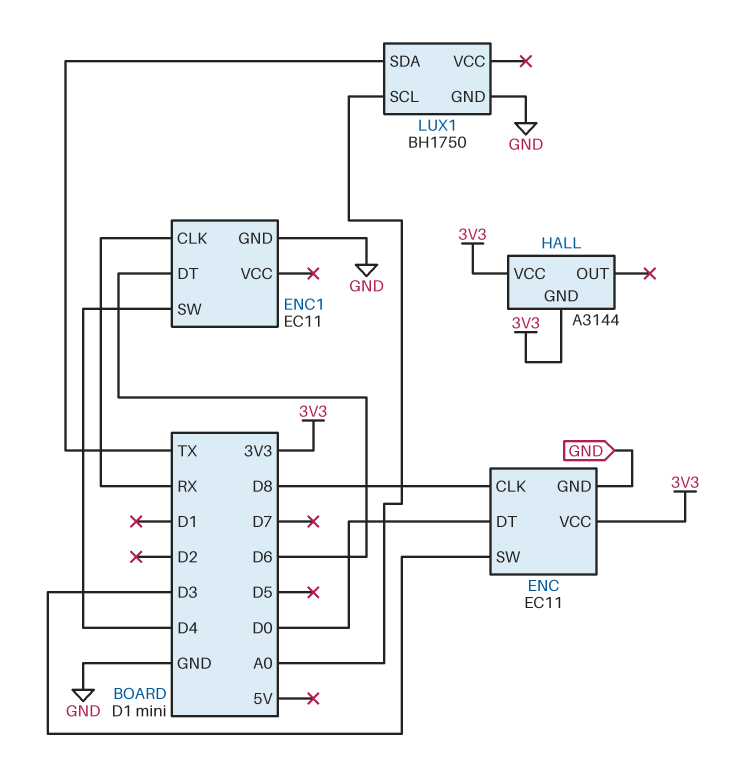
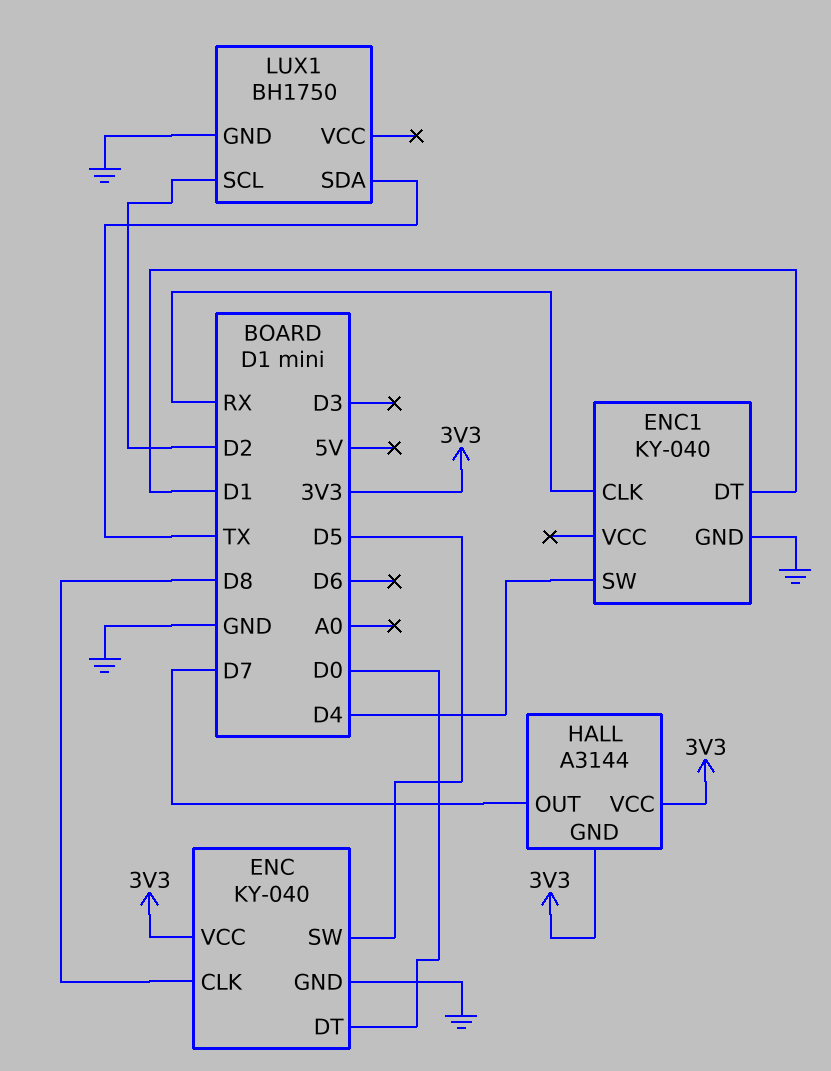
ENC: EC11 -> KY-040
ENC pin SW: D3 -> D5
ENC1: EC11 -> KY-040
ENC1 pin DT: D6 -> D1
HALL pin OUT: none -> D7
LUX1 pin SCL: A0 -> D2

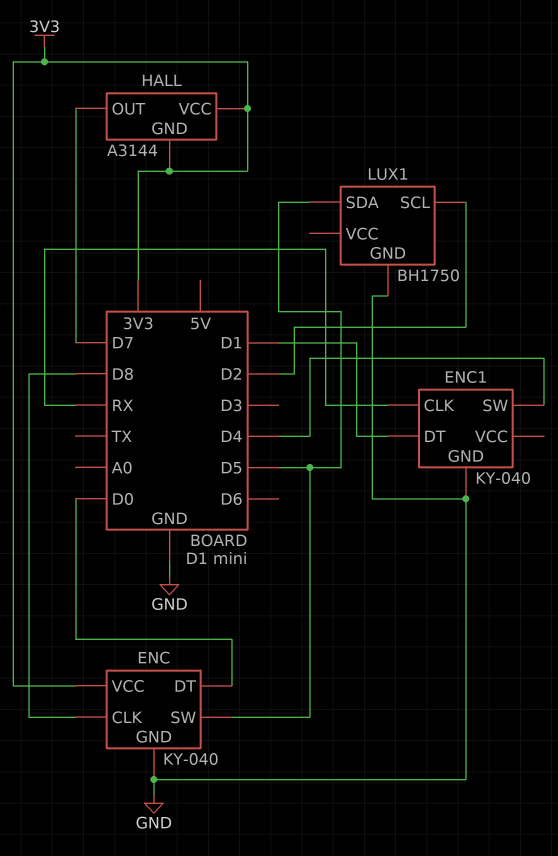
LUX1 pin SDA: TX -> D5

